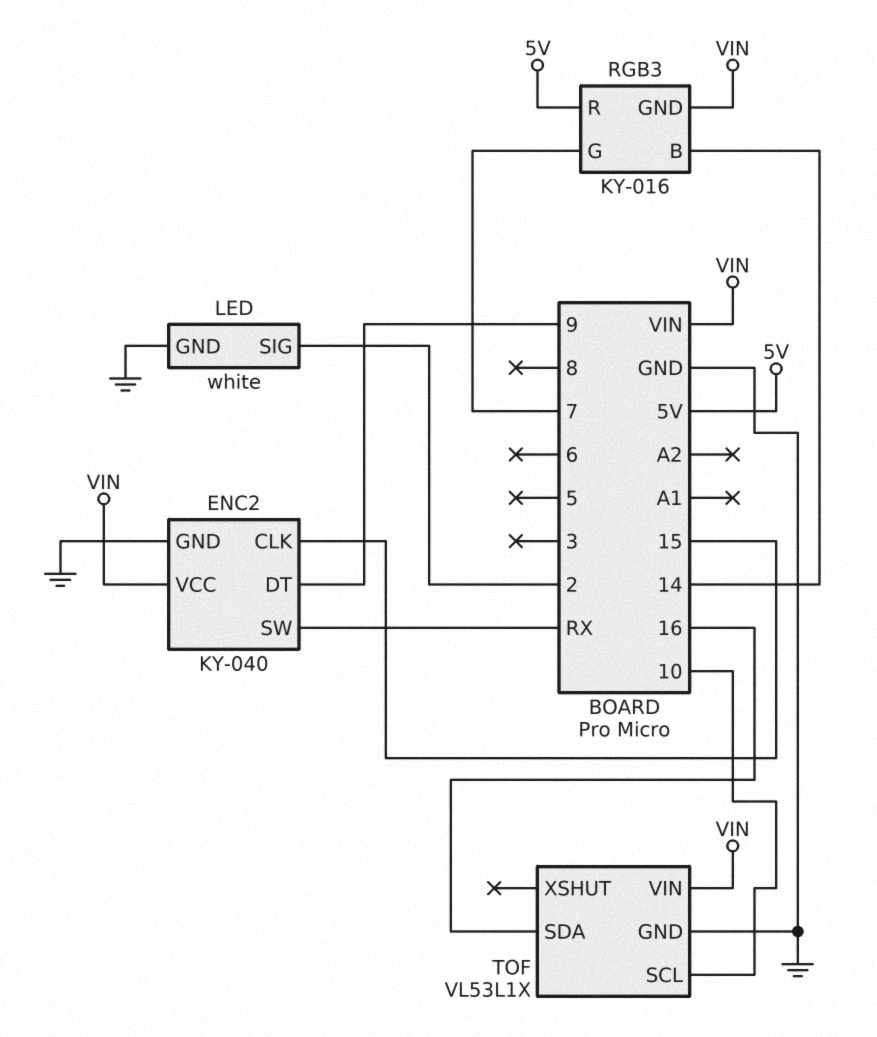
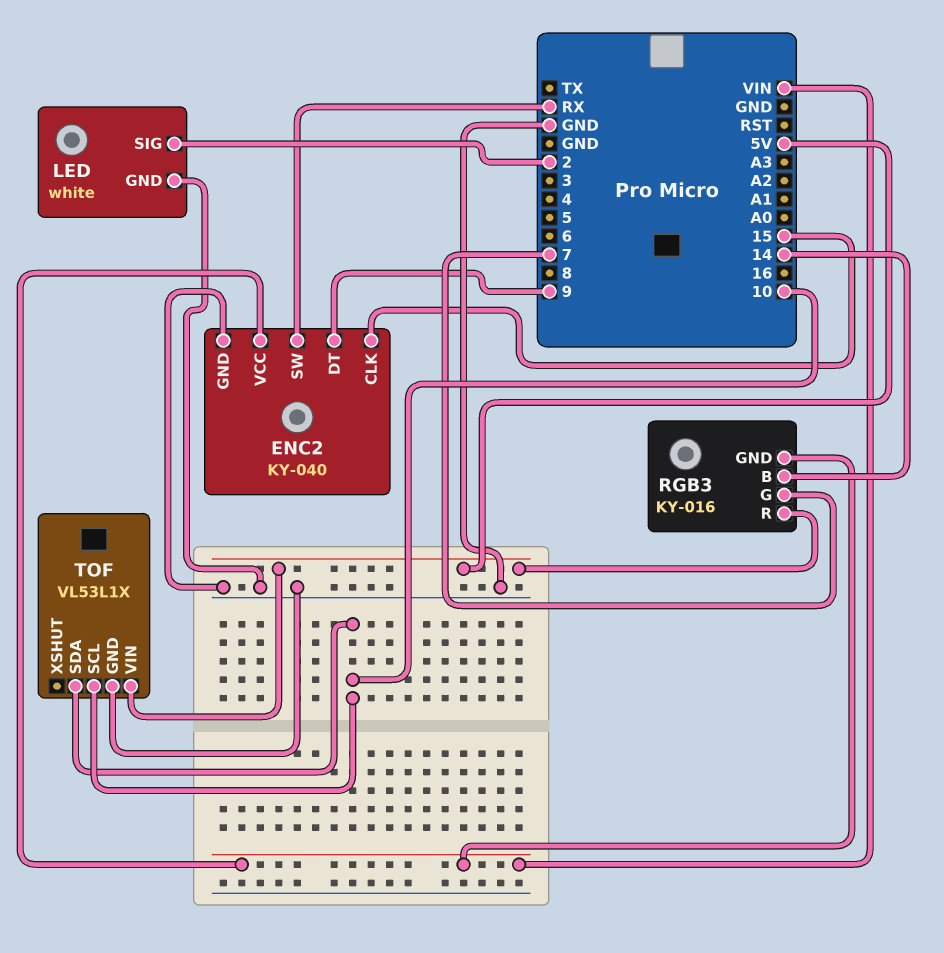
TOF pin SDA: 16 -> 10
TOF pin VIN: VIN -> 5V

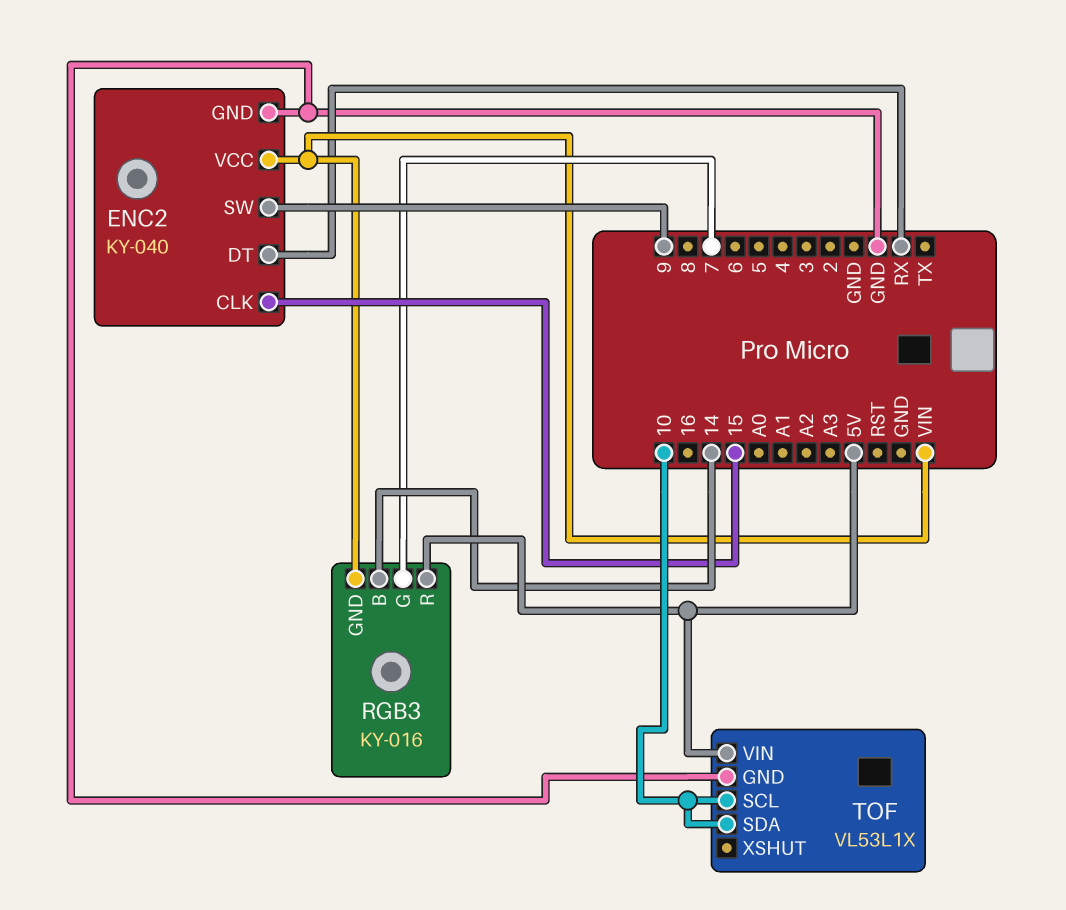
ENC2 pin DT: 9 -> RX
ENC2 pin SW: RX -> 9
LED: white -> none
LED pin GND: GND -> none
LED pin SIG: 2 -> none

